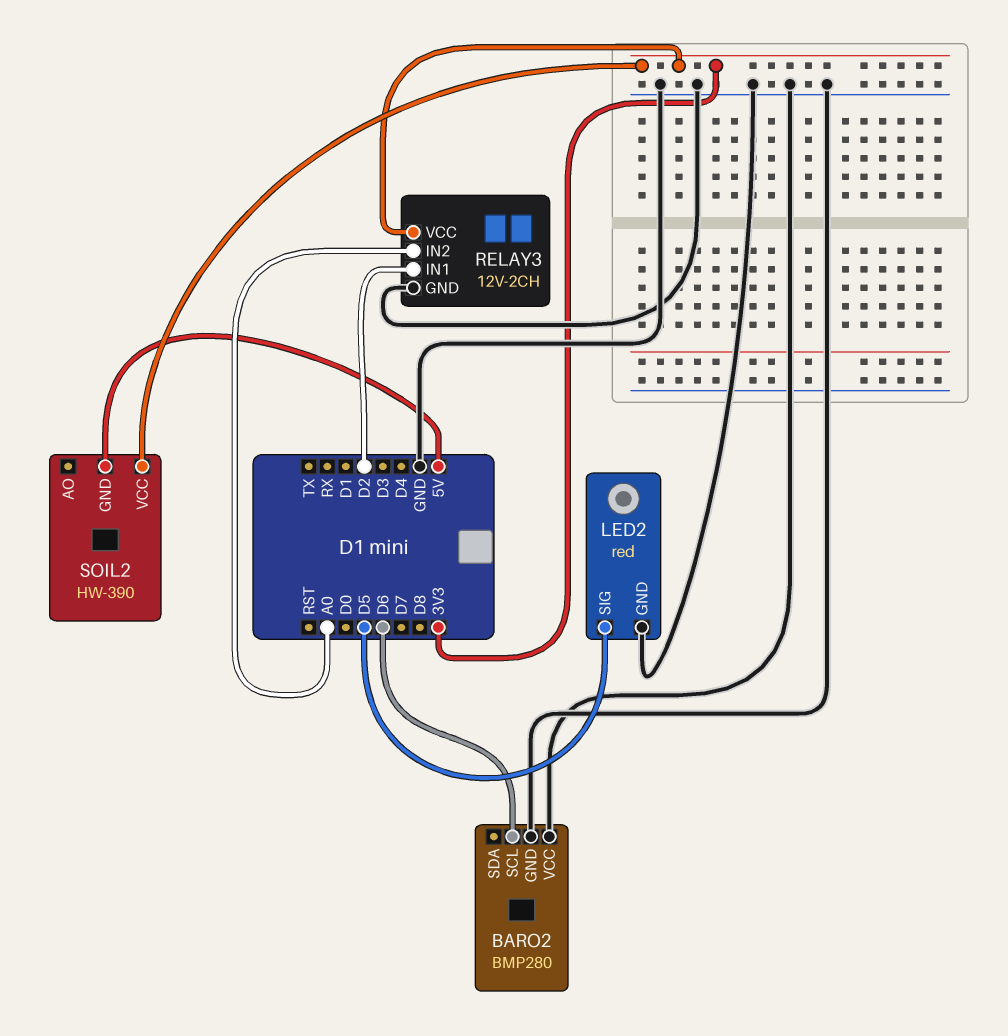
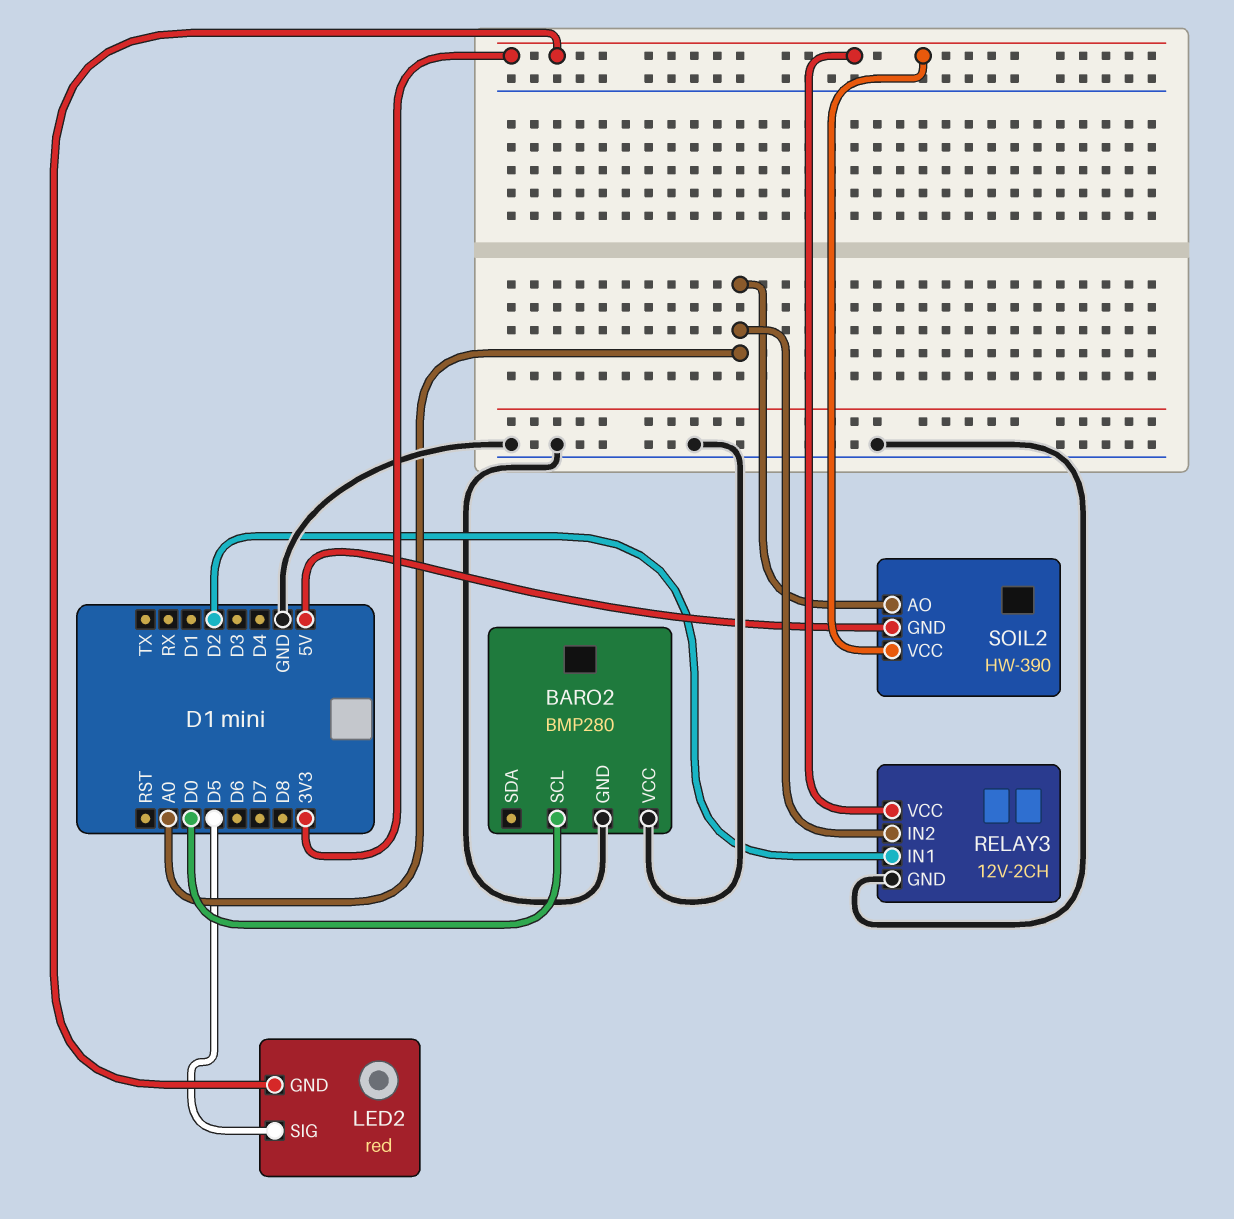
BARO2 pin SCL: D6 -> D0
LED2 pin GND: GND -> 3V3
SOIL2 pin AO: none -> A0

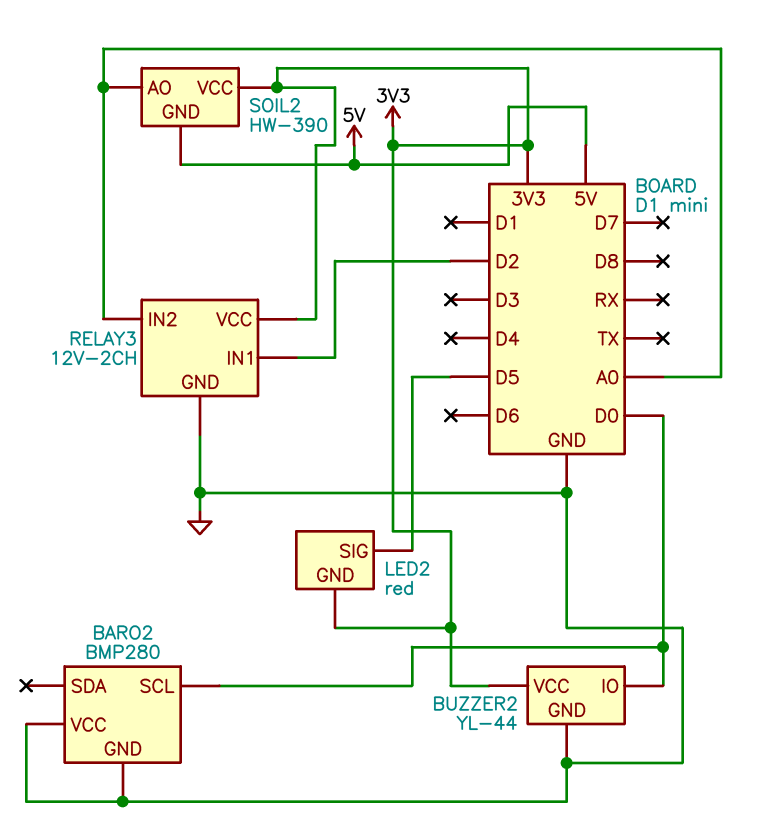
BUZZER2: none -> YL-44
BUZZER2 pin GND: none -> GND
BUZZER2 pin IO: none -> D0
BUZZER2 pin VCC: none -> 3V3

